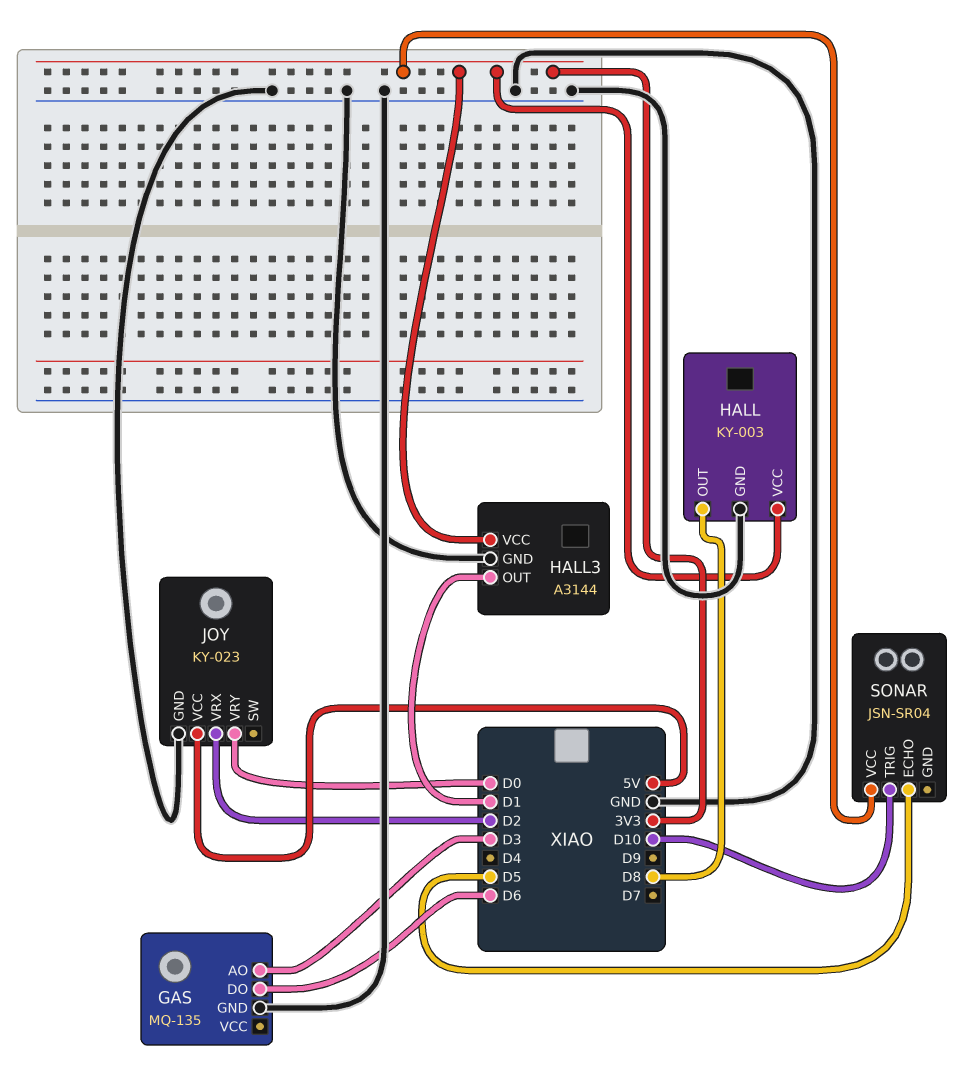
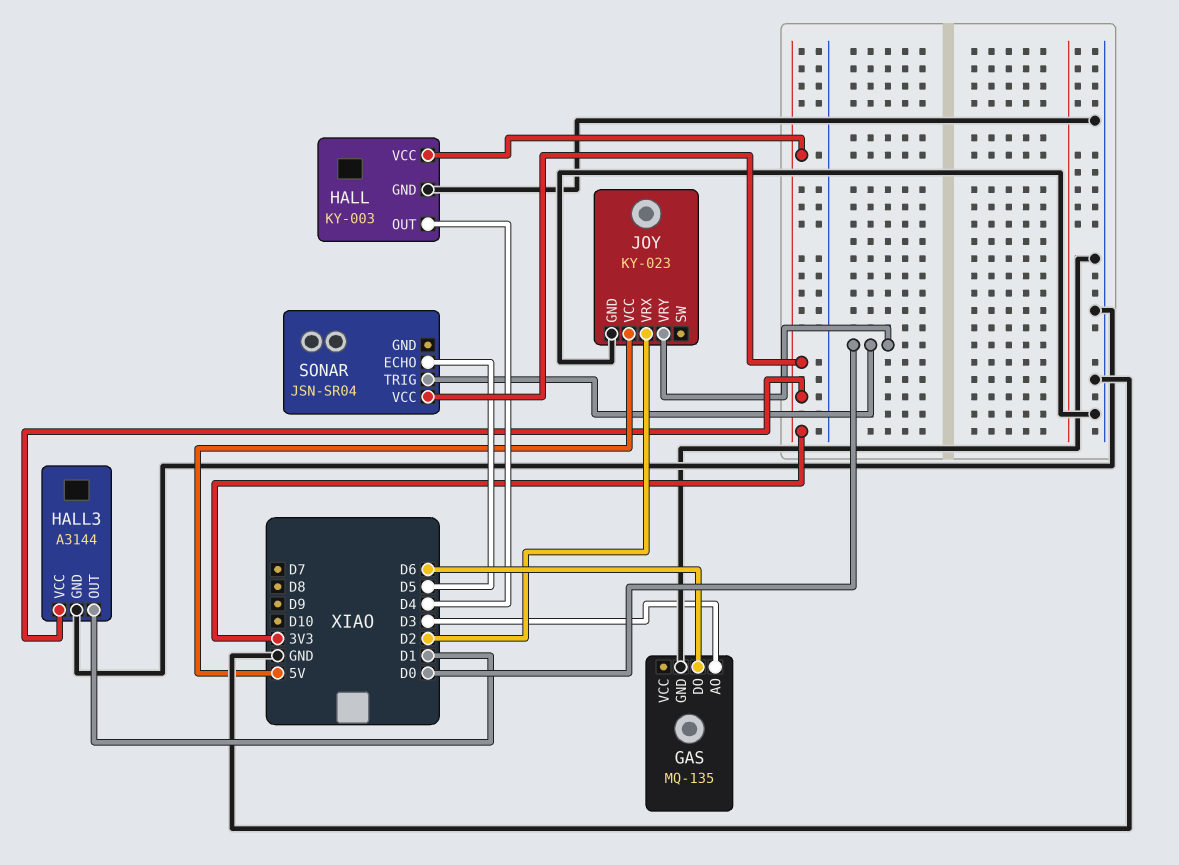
HALL pin OUT: D8 -> D4
SONAR pin TRIG: D10 -> D0

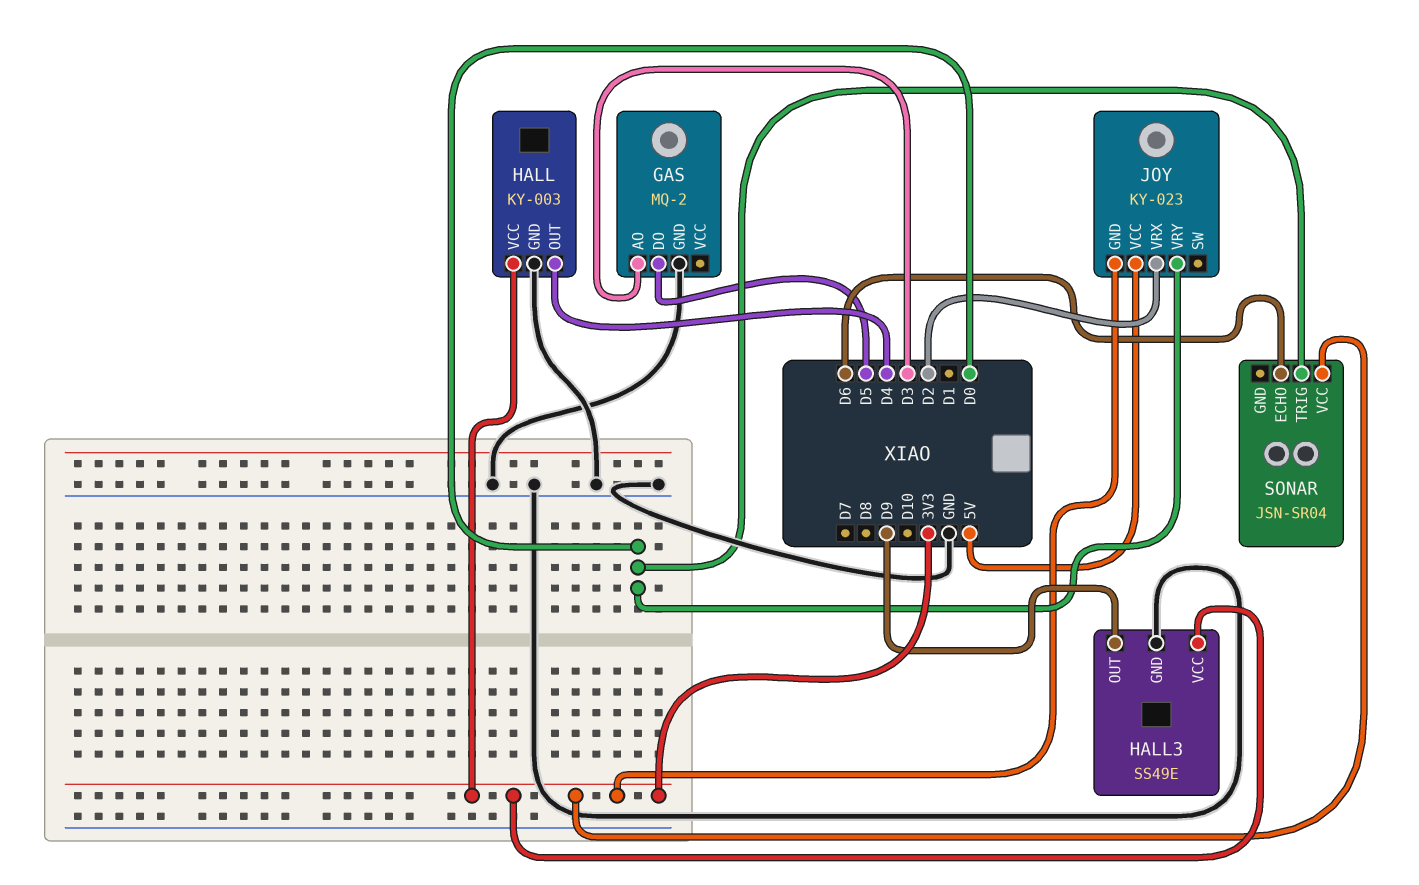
GAS: MQ-135 -> MQ-2
GAS pin DO: D6 -> D5
HALL3: A3144 -> SS49E
HALL3 pin OUT: D1 -> D9
JOY pin GND: GND -> 3V3
SONAR pin ECHO: D5 -> D6

